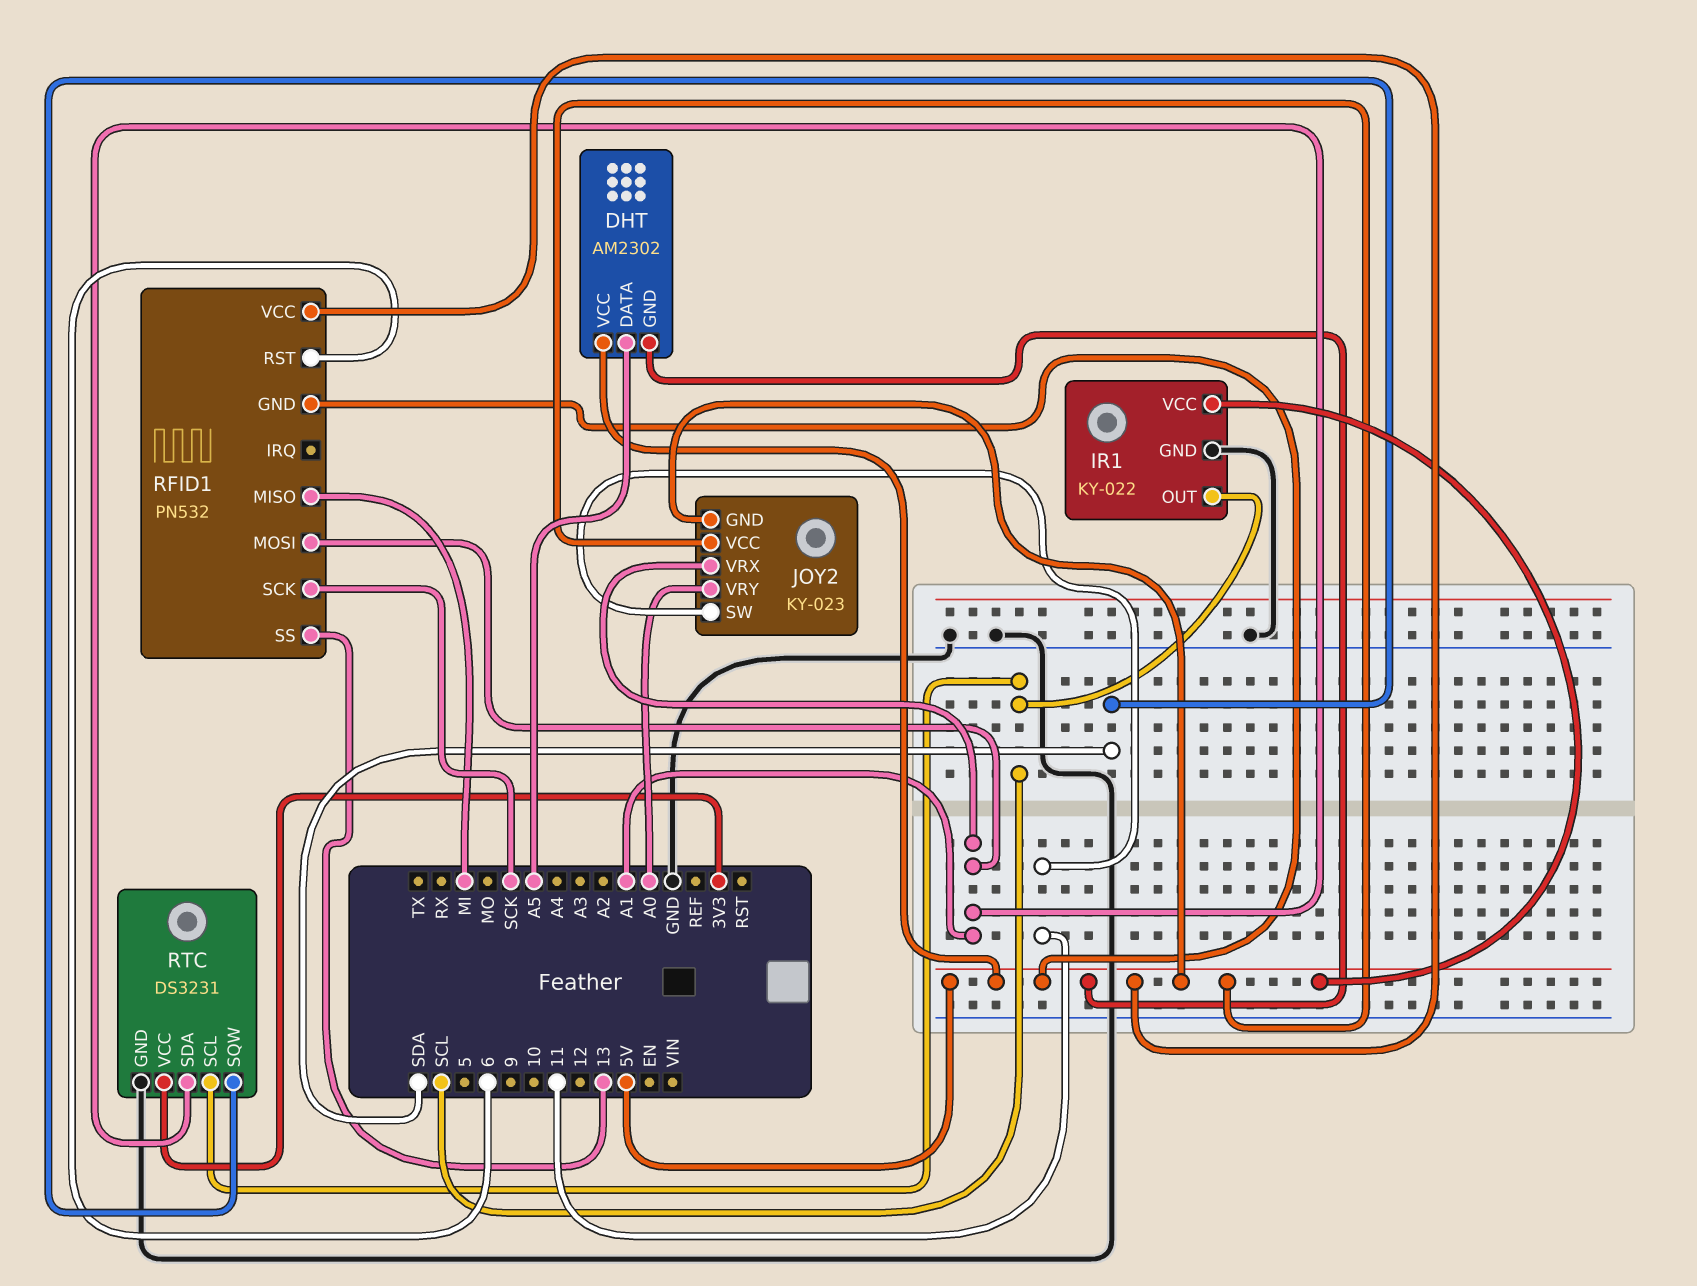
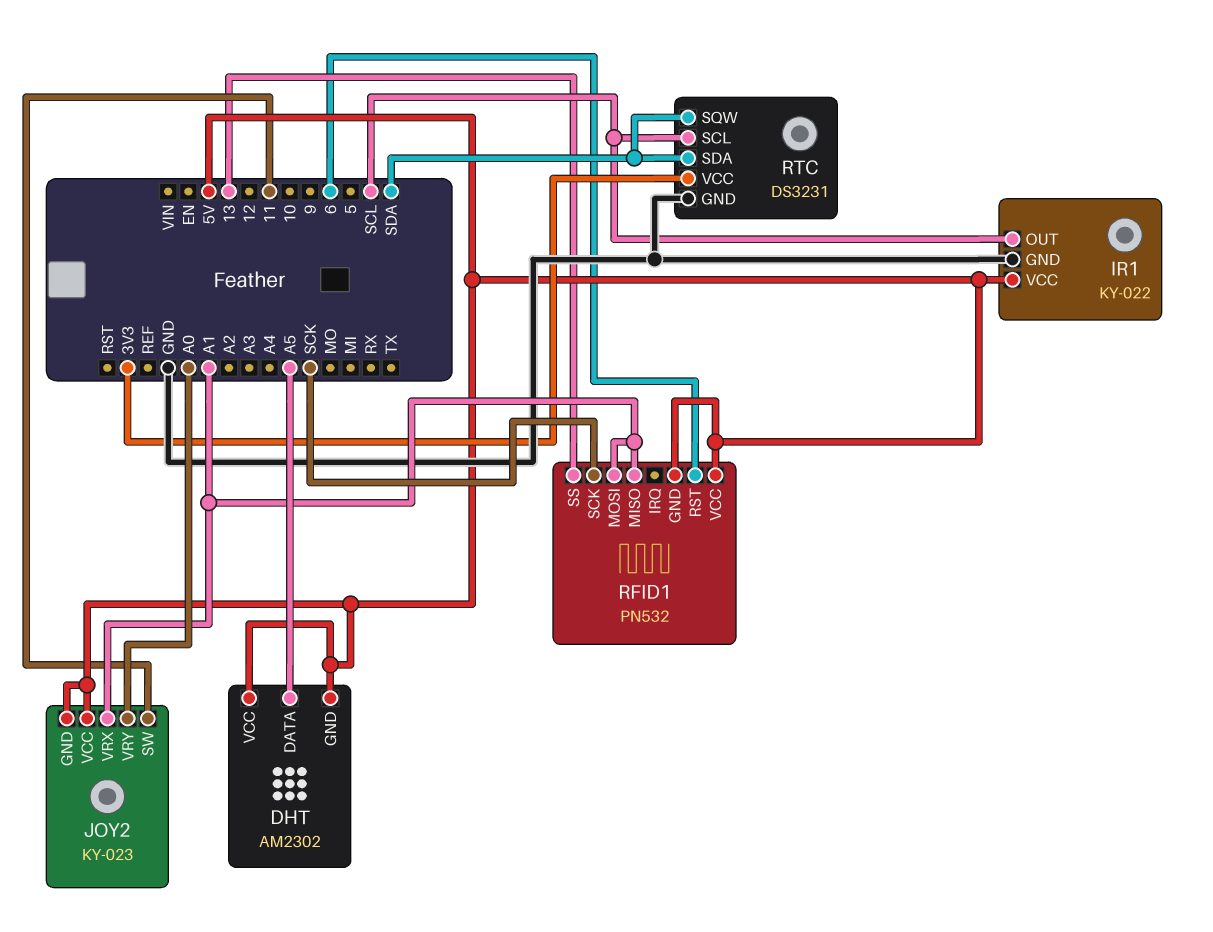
RFID1 pin MISO: MI -> A1
RTC pin SDA: A1 -> SDA

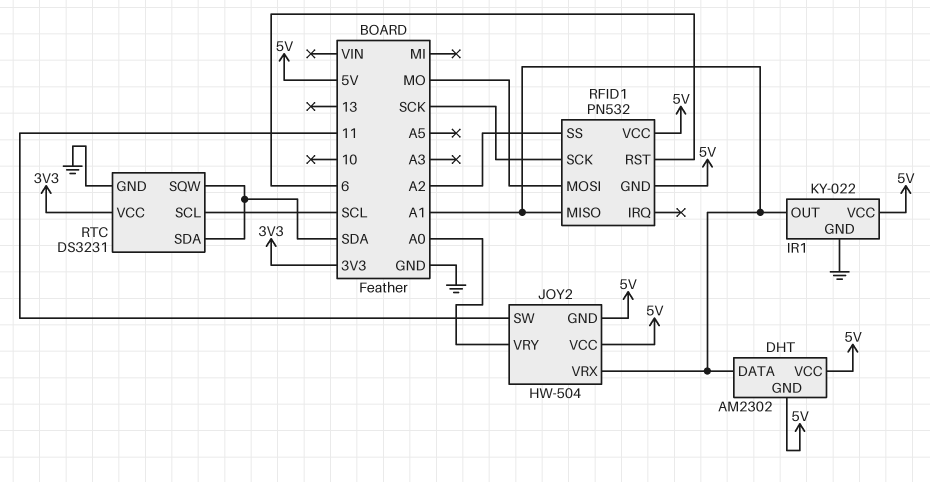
DHT pin DATA: A5 -> A1
IR1 pin OUT: SCL -> A1
JOY2: KY-023 -> HW-504
RFID1 pin MOSI: A1 -> MO
RFID1 pin SS: 13 -> A2

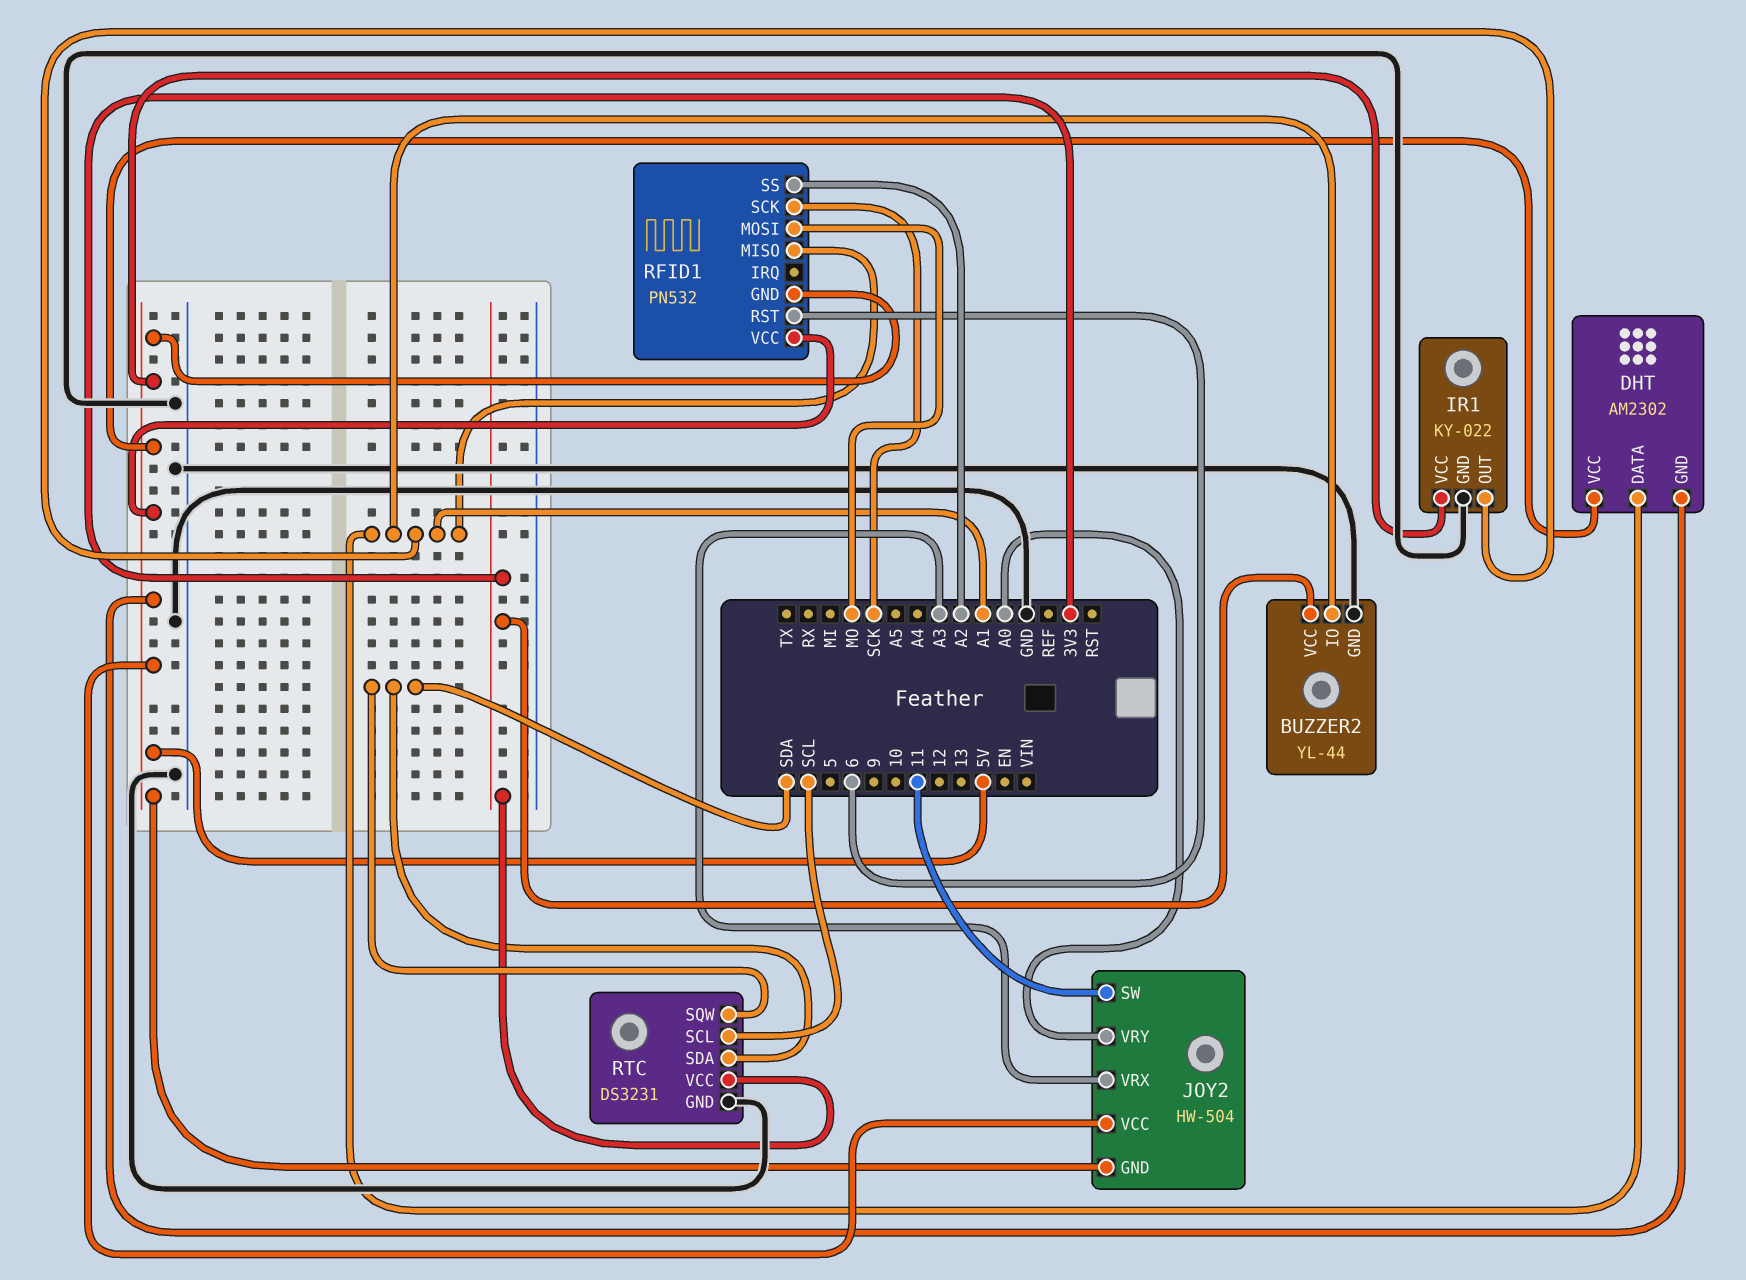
BUZZER2: none -> YL-44
BUZZER2 pin GND: none -> GND
BUZZER2 pin IO: none -> A1
BUZZER2 pin VCC: none -> 3V3
JOY2 pin VRX: A1 -> A3

